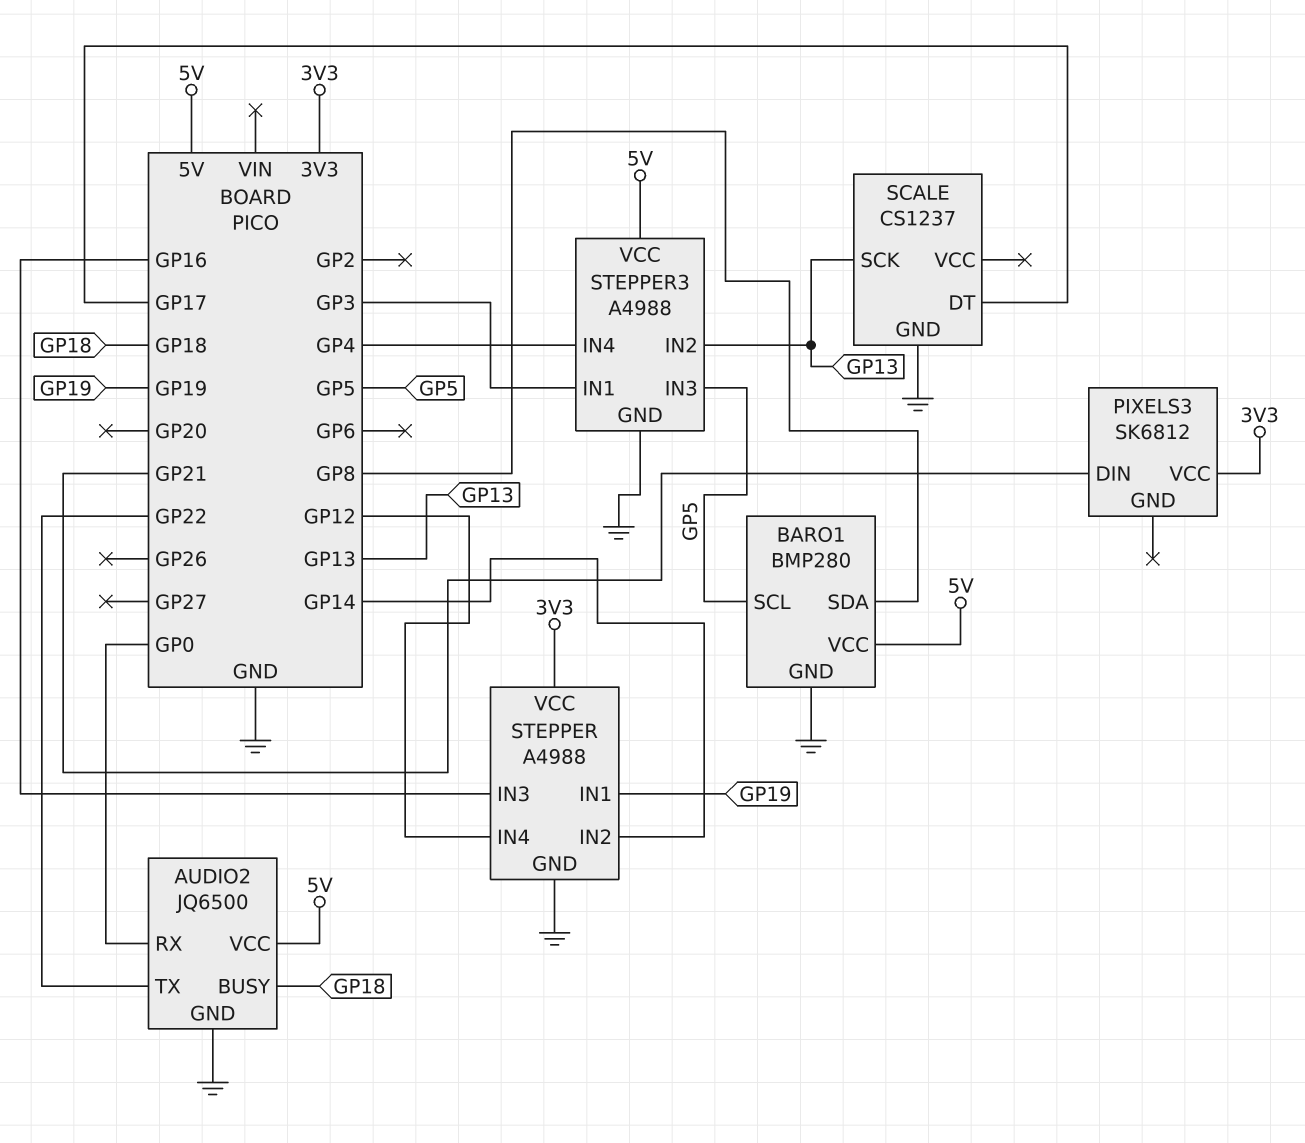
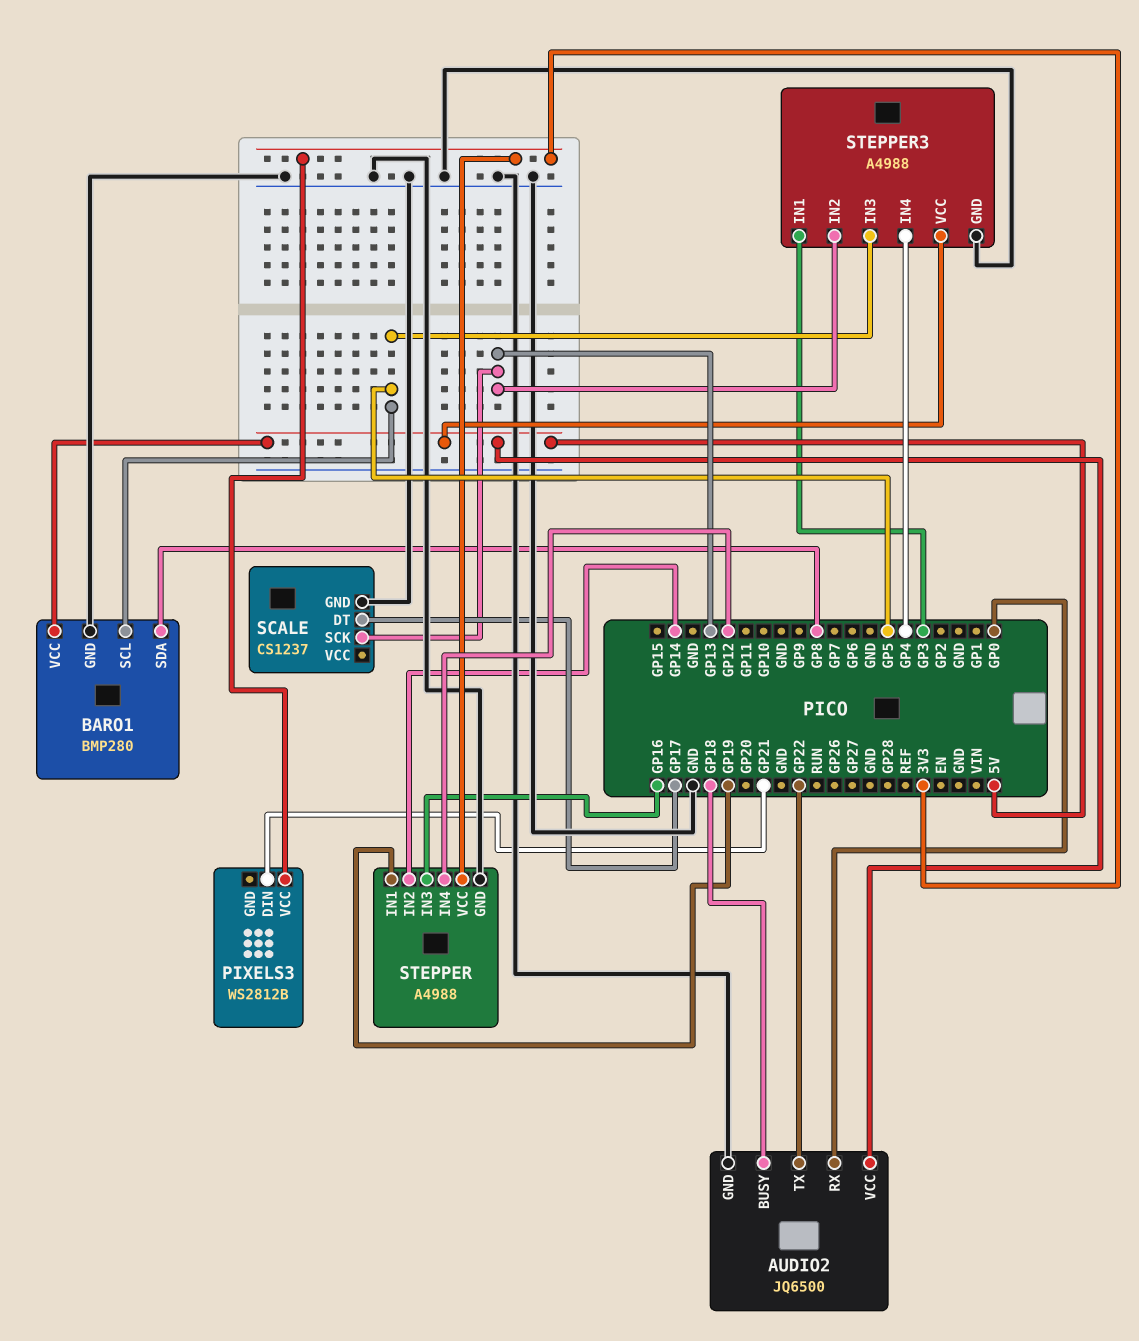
PIXELS3: SK6812 -> WS2812B

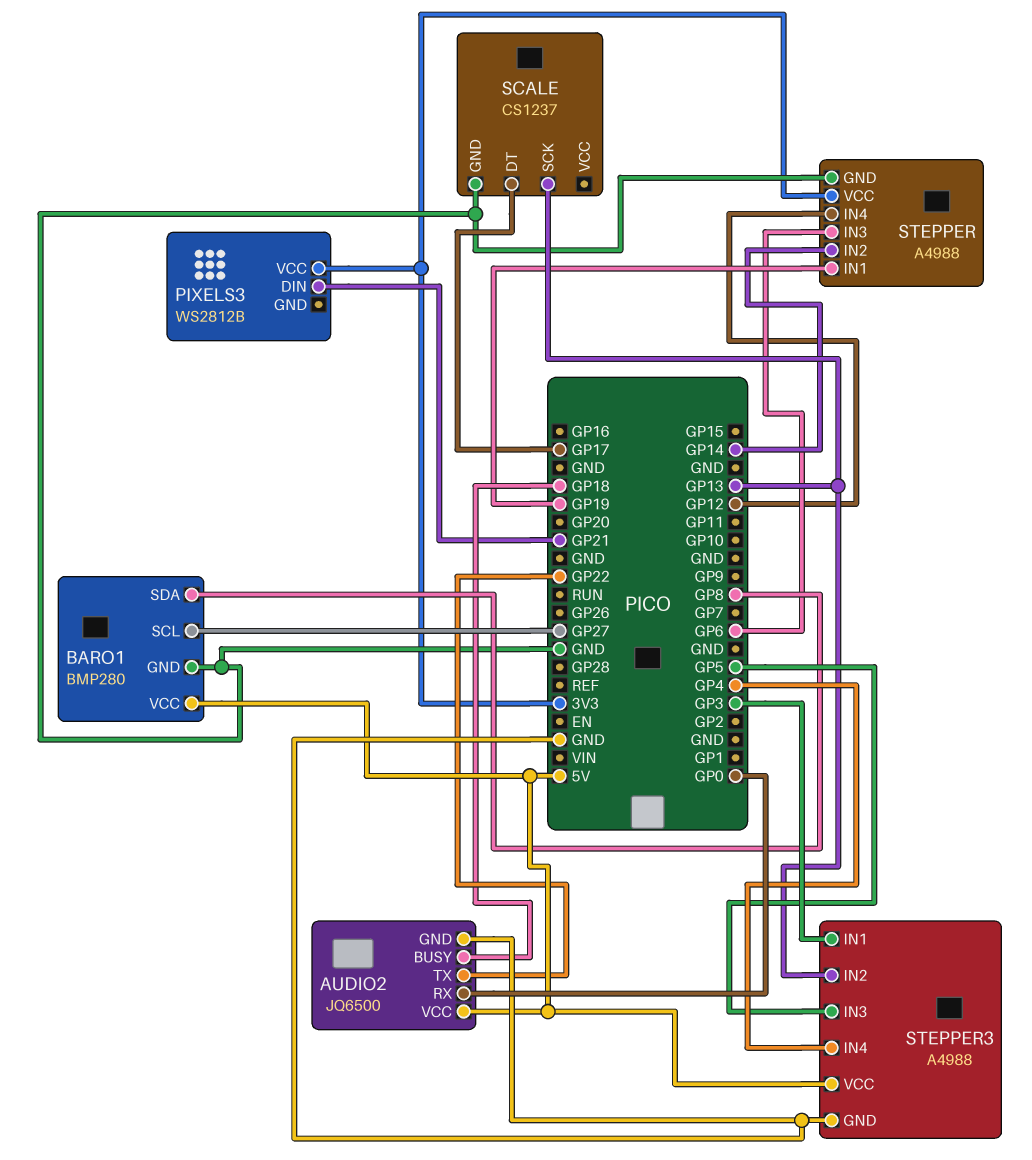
BARO1 pin SCL: GP5 -> GP27
STEPPER pin IN3: GP16 -> GP6

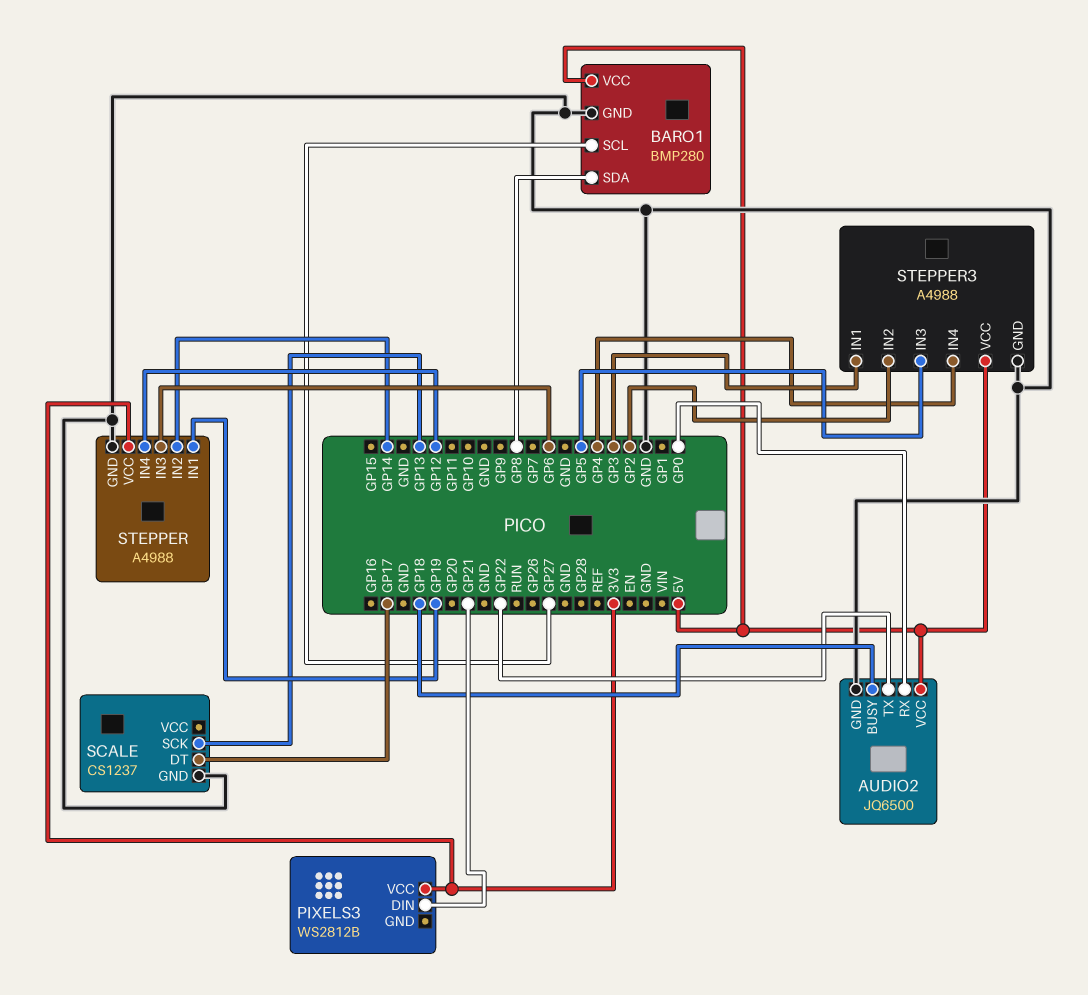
STEPPER3 pin IN2: GP13 -> GP2

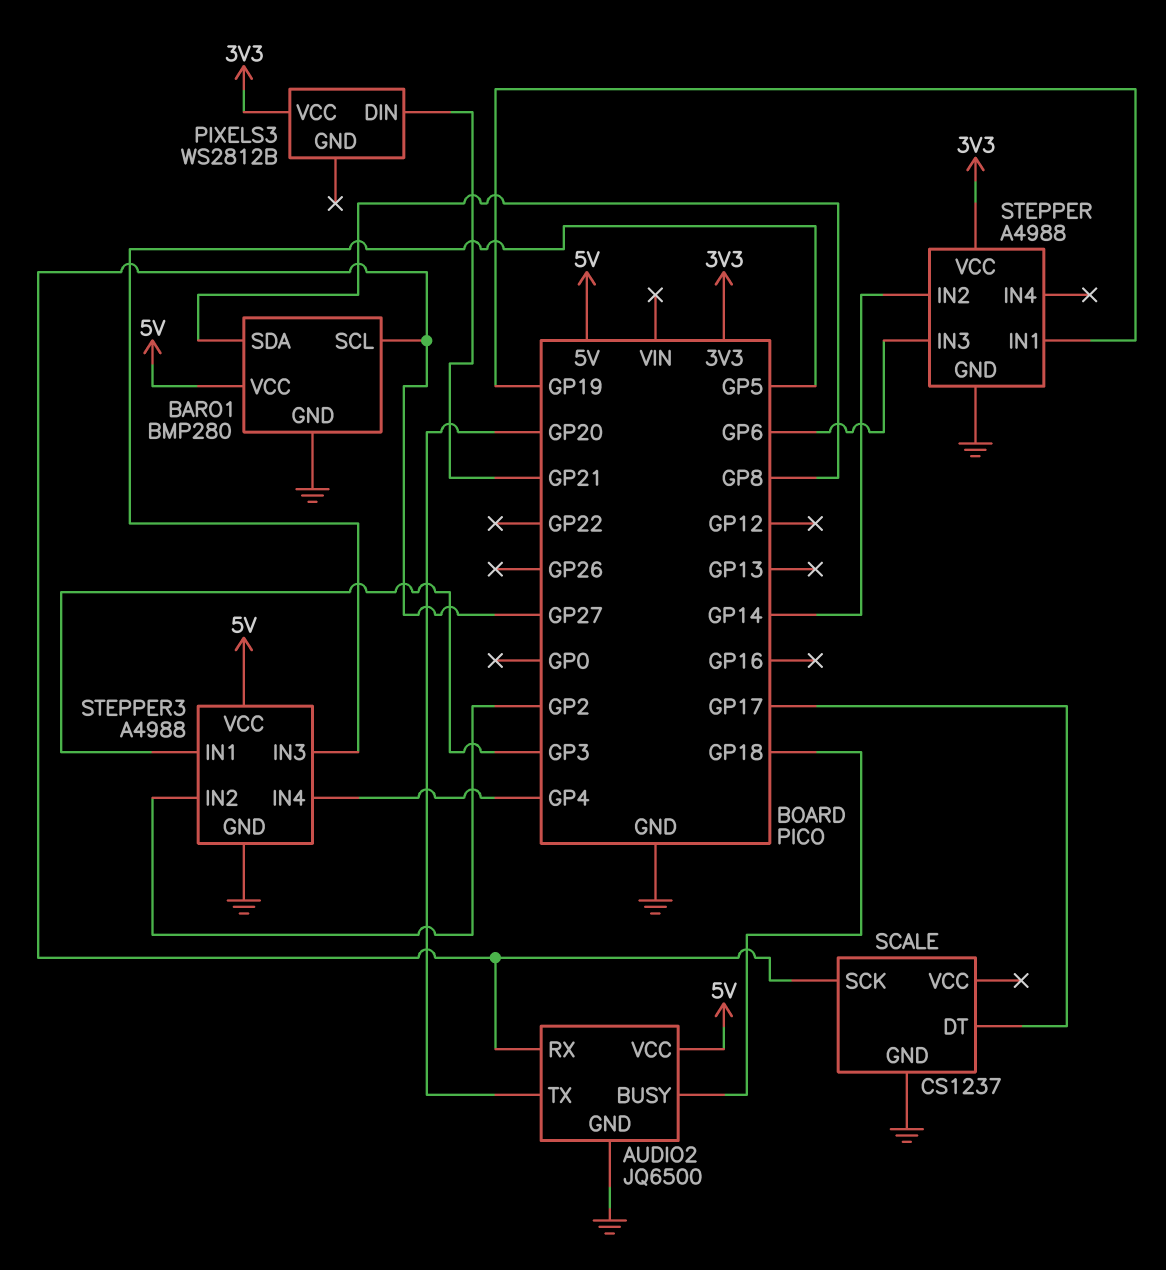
AUDIO2 pin RX: GP0 -> GP27
AUDIO2 pin TX: GP22 -> GP20
SCALE pin SCK: GP13 -> GP27
STEPPER pin IN4: GP12 -> none

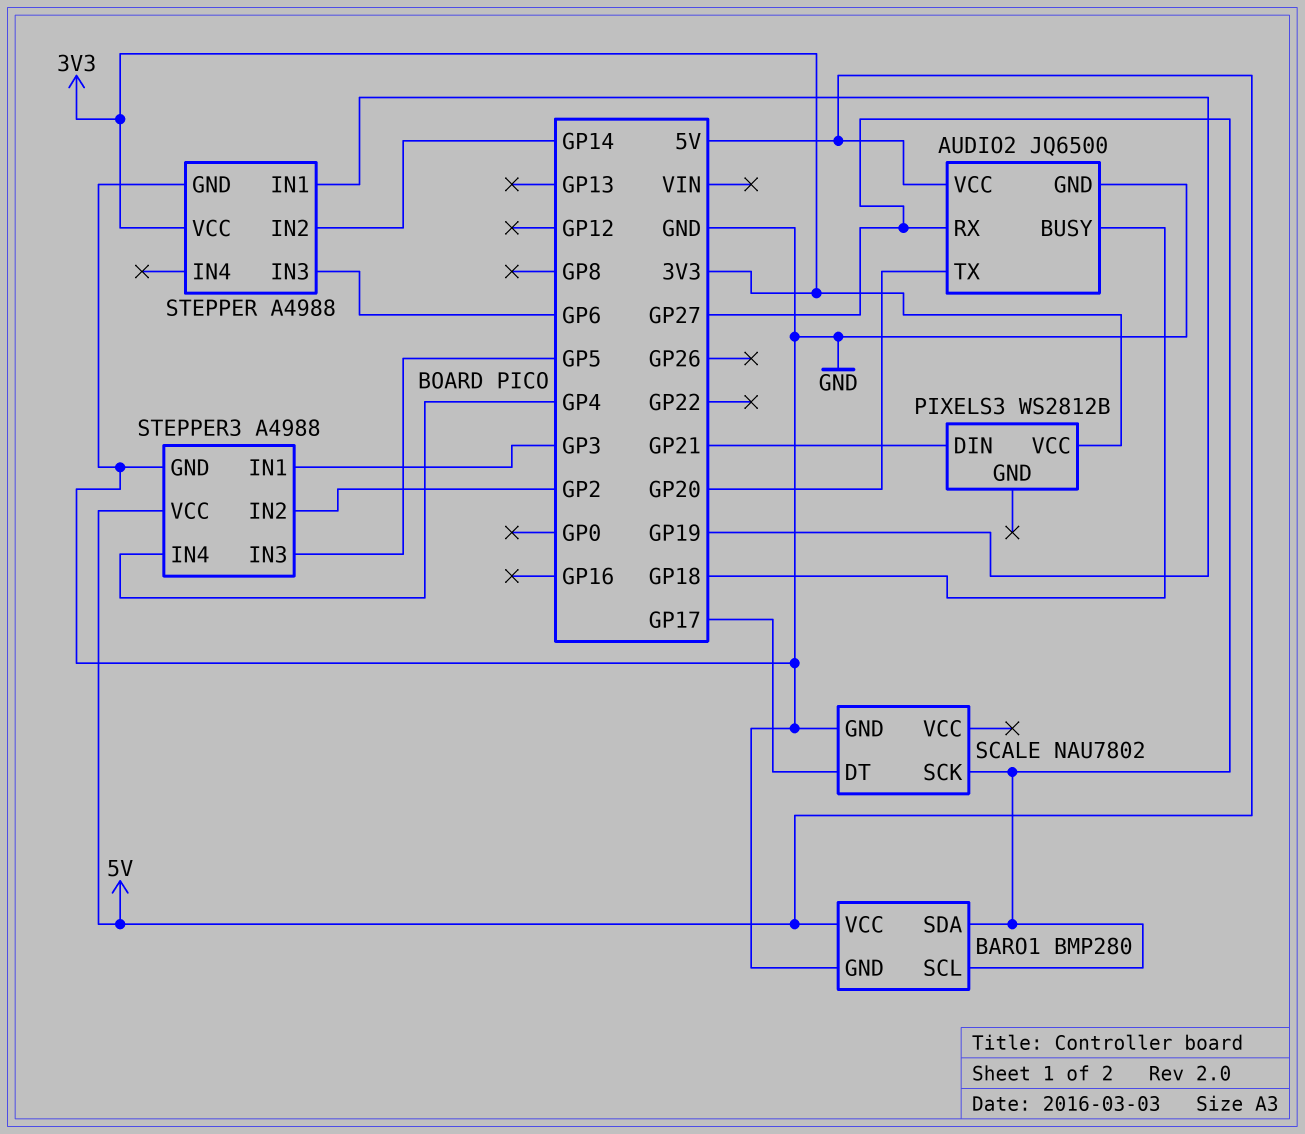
BARO1 pin SDA: GP8 -> GP27
SCALE: CS1237 -> NAU7802

